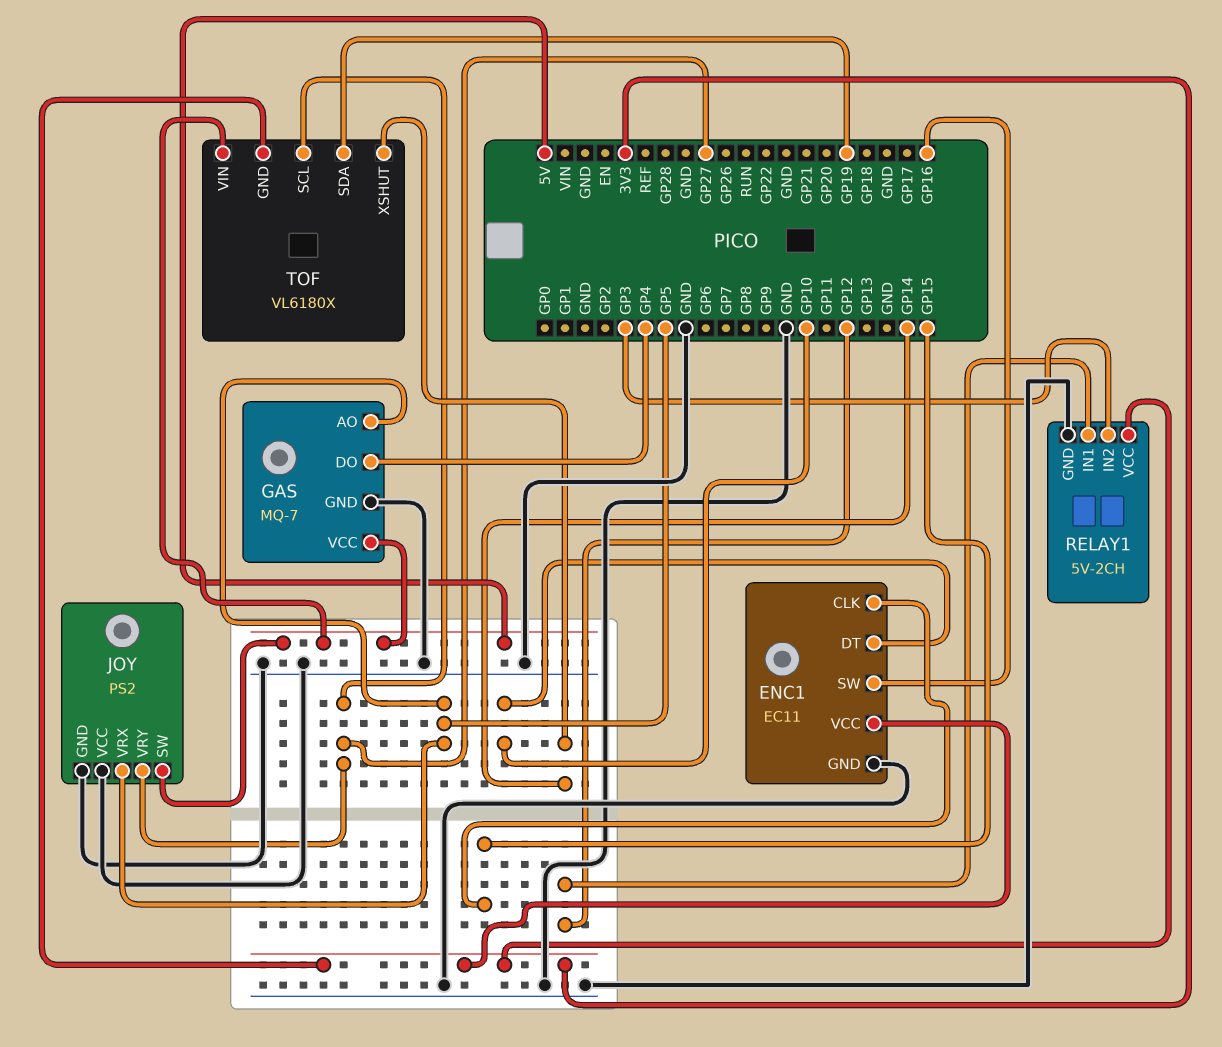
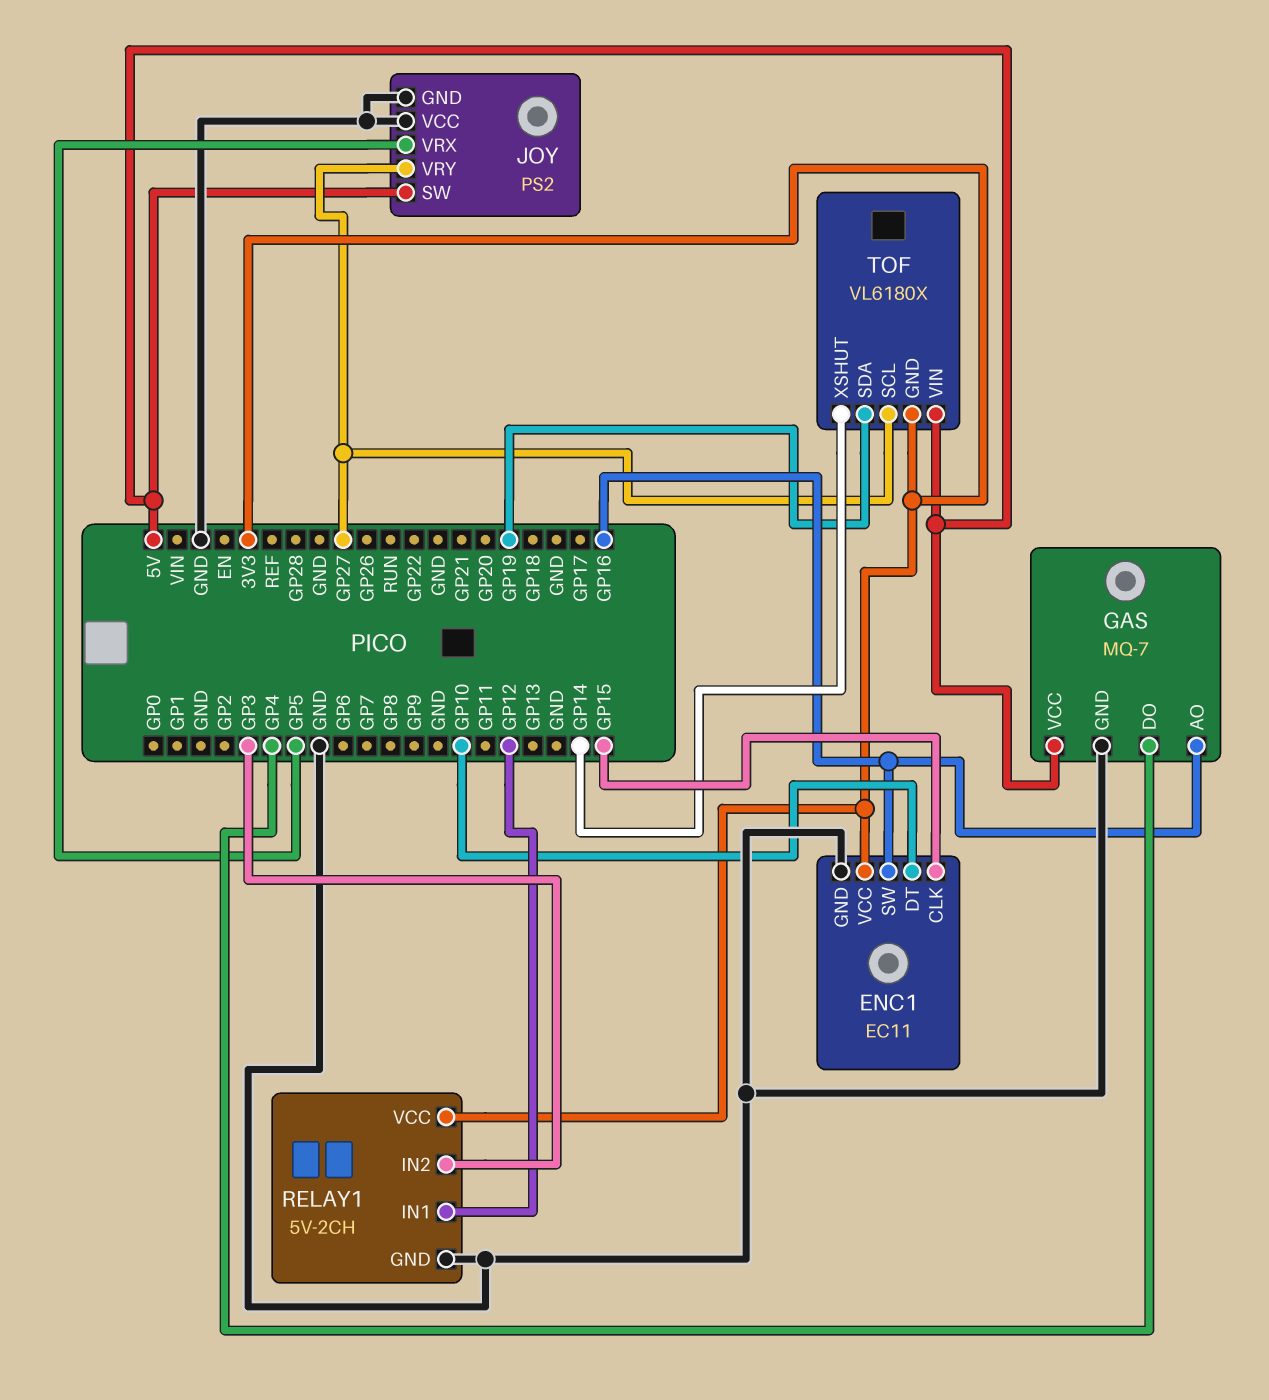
GAS pin AO: GP5 -> GP16

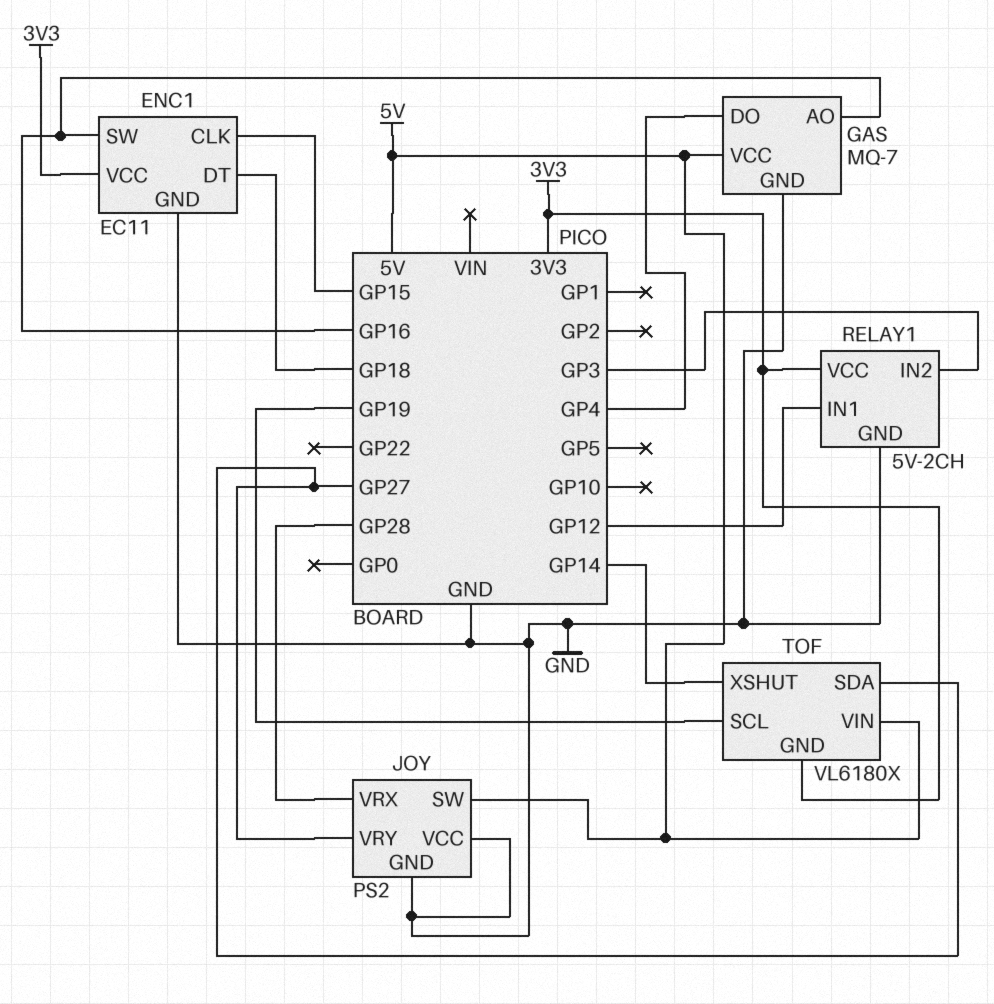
ENC1 pin DT: GP10 -> GP18
JOY pin VRX: GP5 -> GP28
TOF pin SCL: GP27 -> GP19
TOF pin SDA: GP19 -> GP27

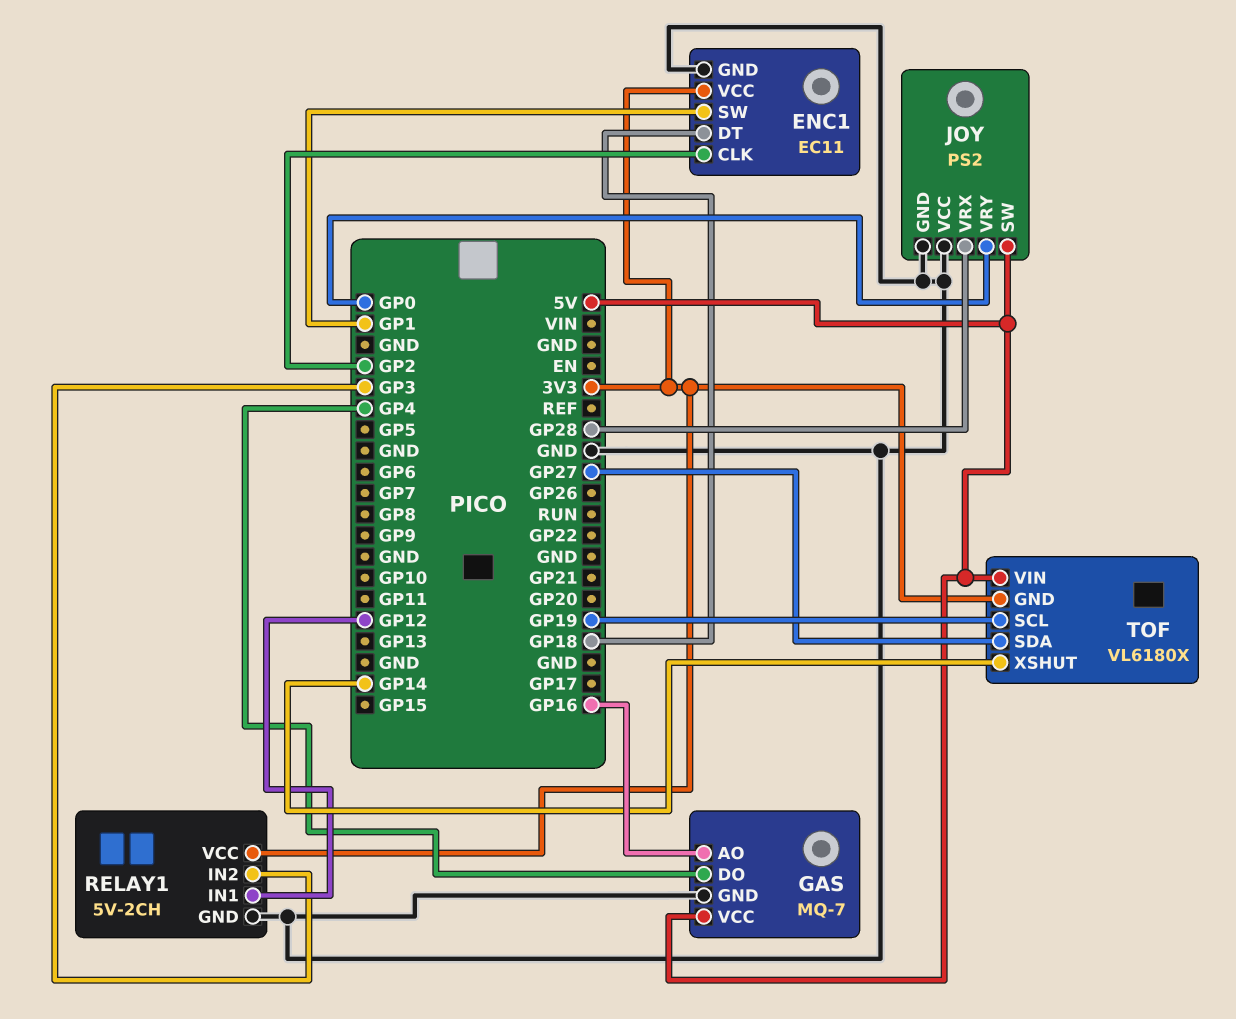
ENC1 pin CLK: GP15 -> GP2
ENC1 pin SW: GP16 -> GP1
JOY pin VRY: GP27 -> GP0

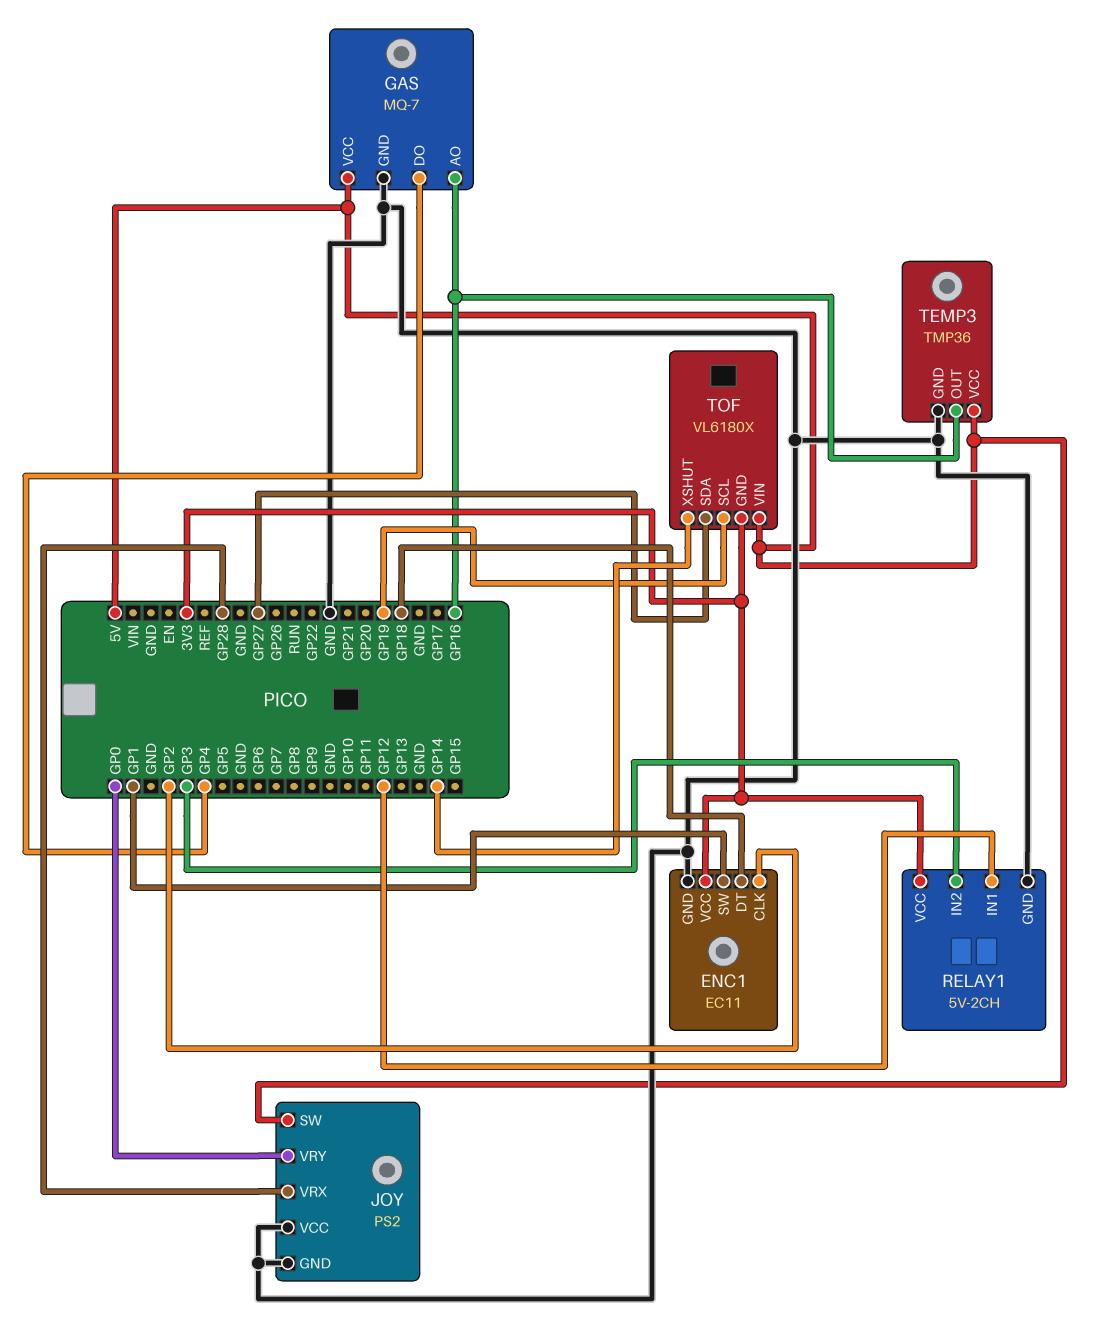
TEMP3: none -> TMP36
TEMP3 pin GND: none -> GND
TEMP3 pin OUT: none -> GP16
TEMP3 pin VCC: none -> 5V

